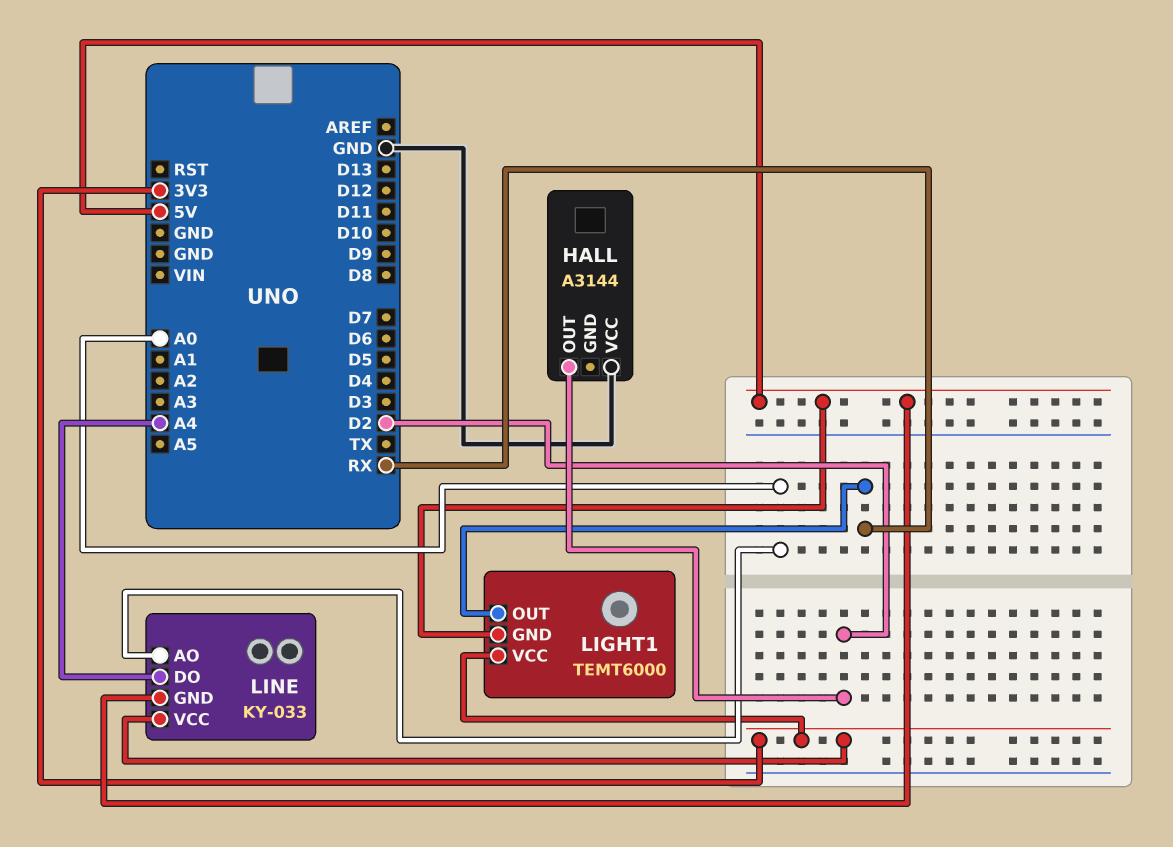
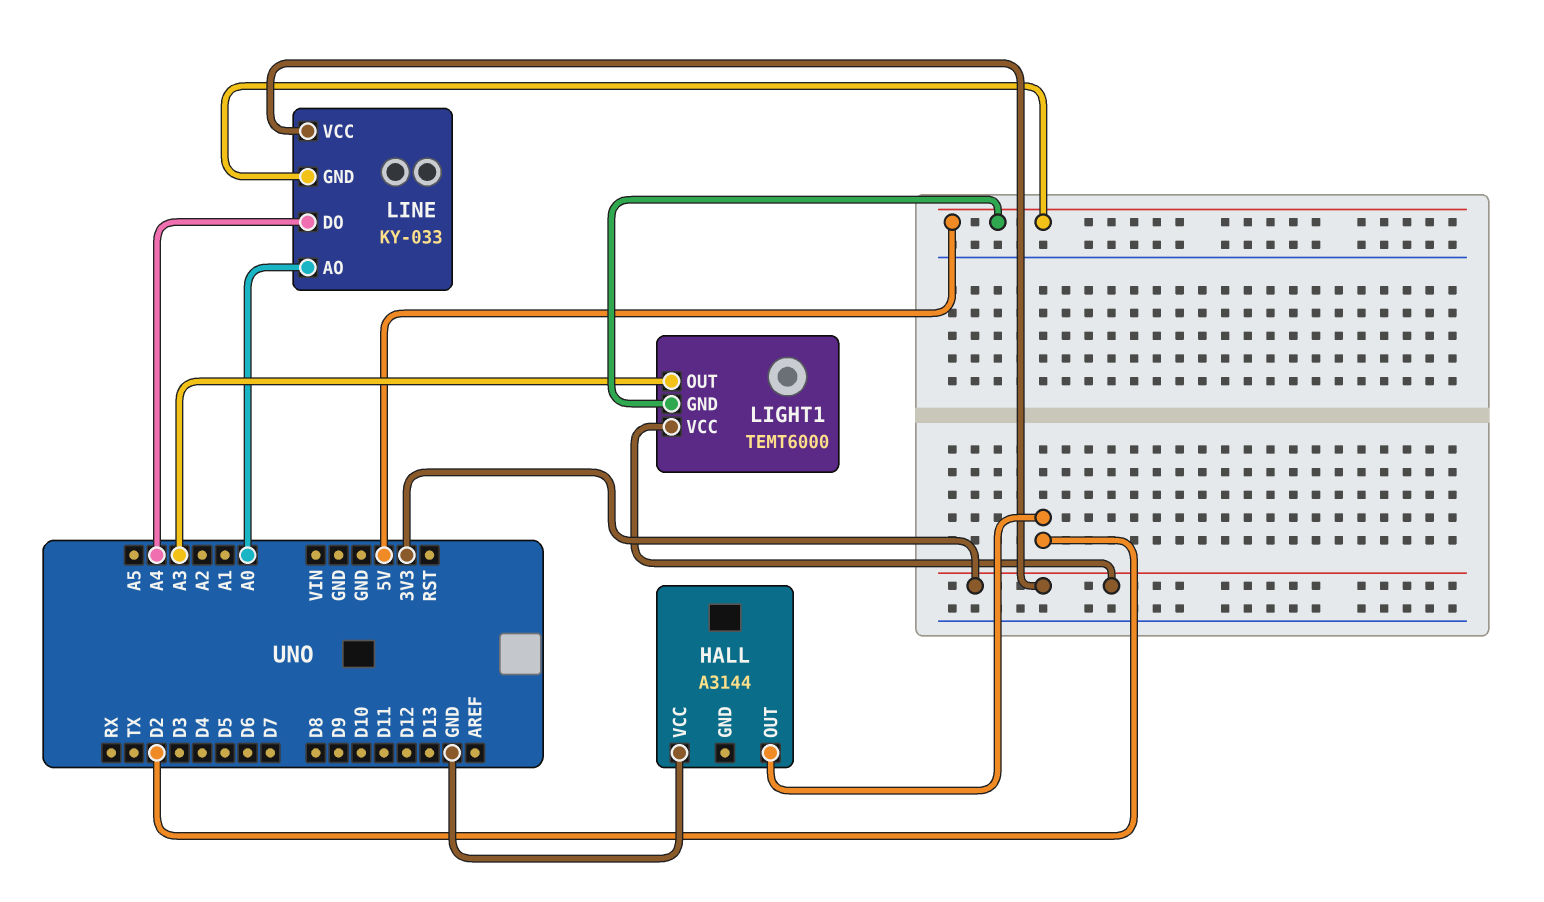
LIGHT1 pin OUT: RX -> A3

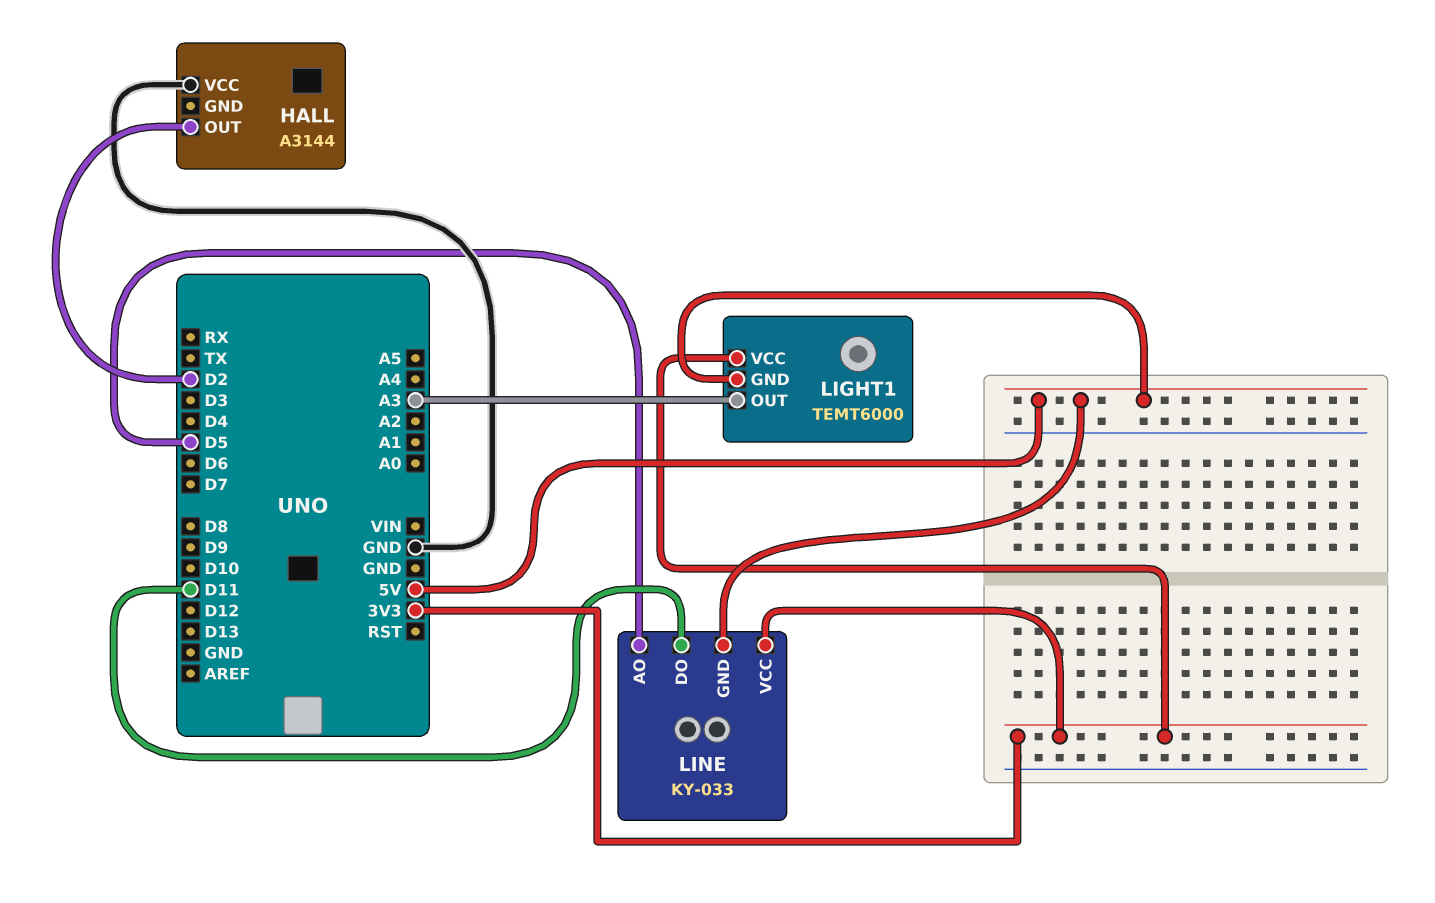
LINE pin AO: A0 -> D5
LINE pin DO: A4 -> D11

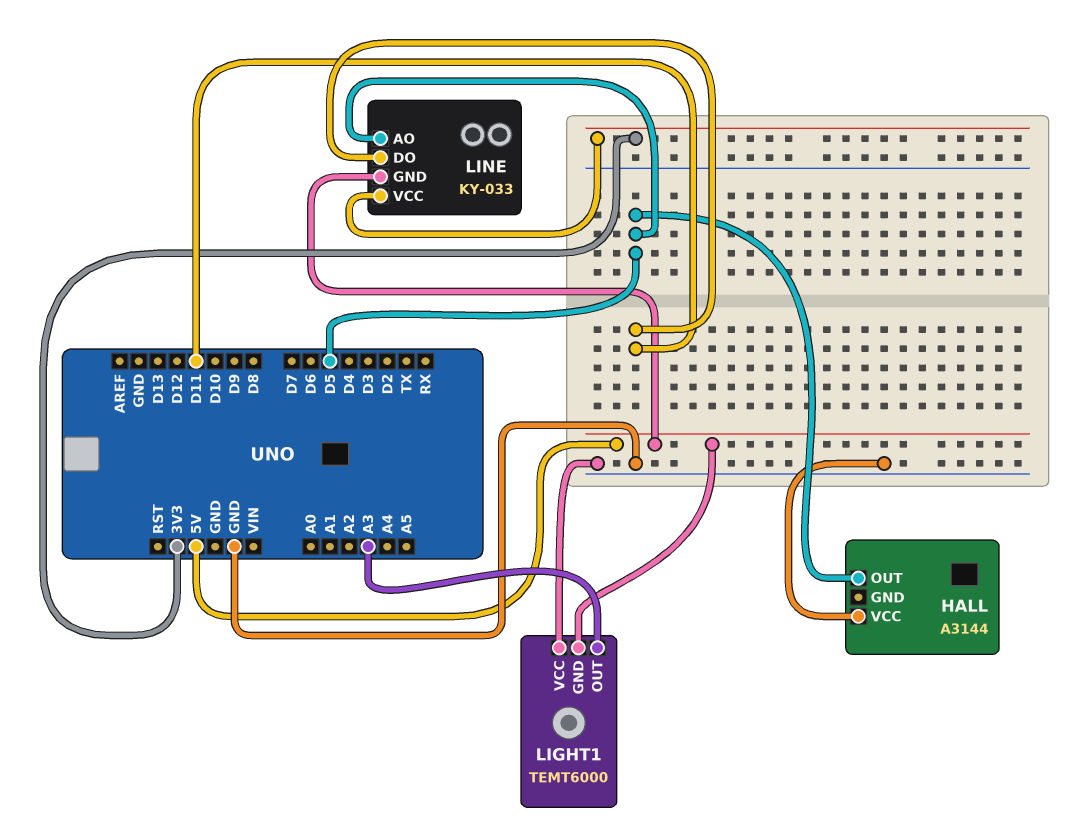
HALL pin OUT: D2 -> D5
LIGHT1 pin VCC: 3V3 -> GND

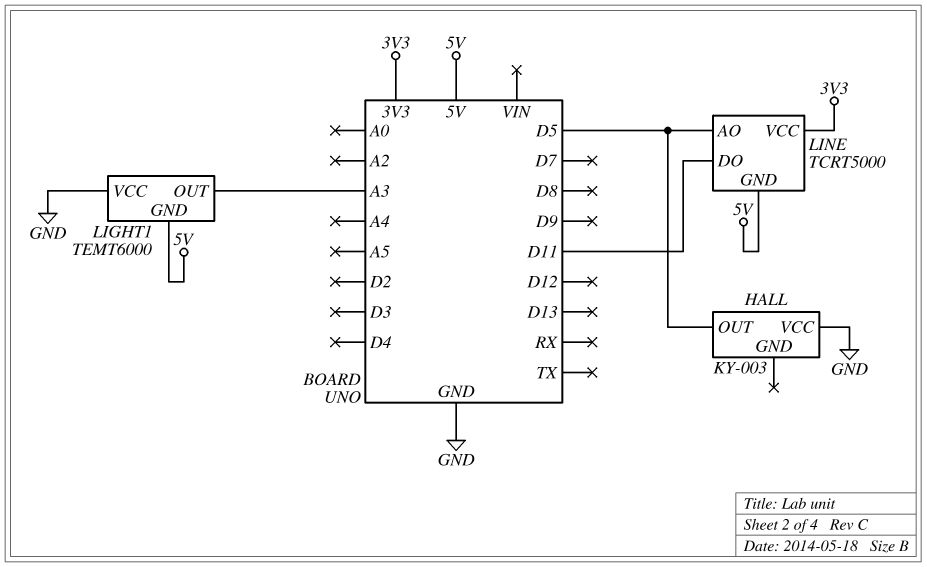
HALL: A3144 -> KY-003
LINE: KY-033 -> TCRT5000

